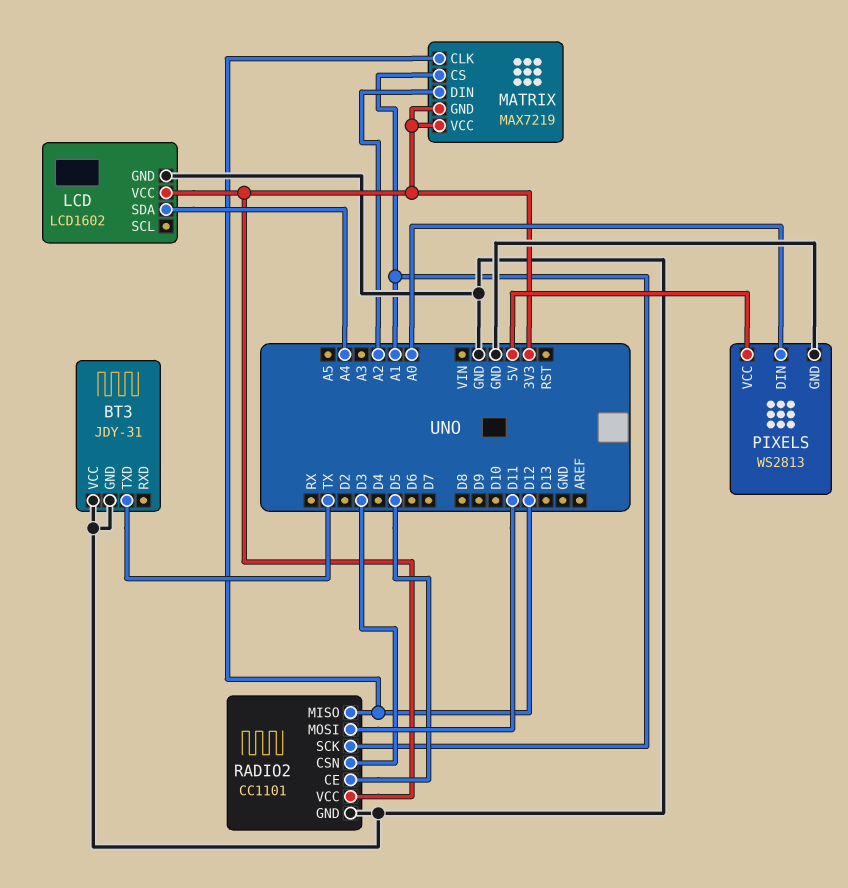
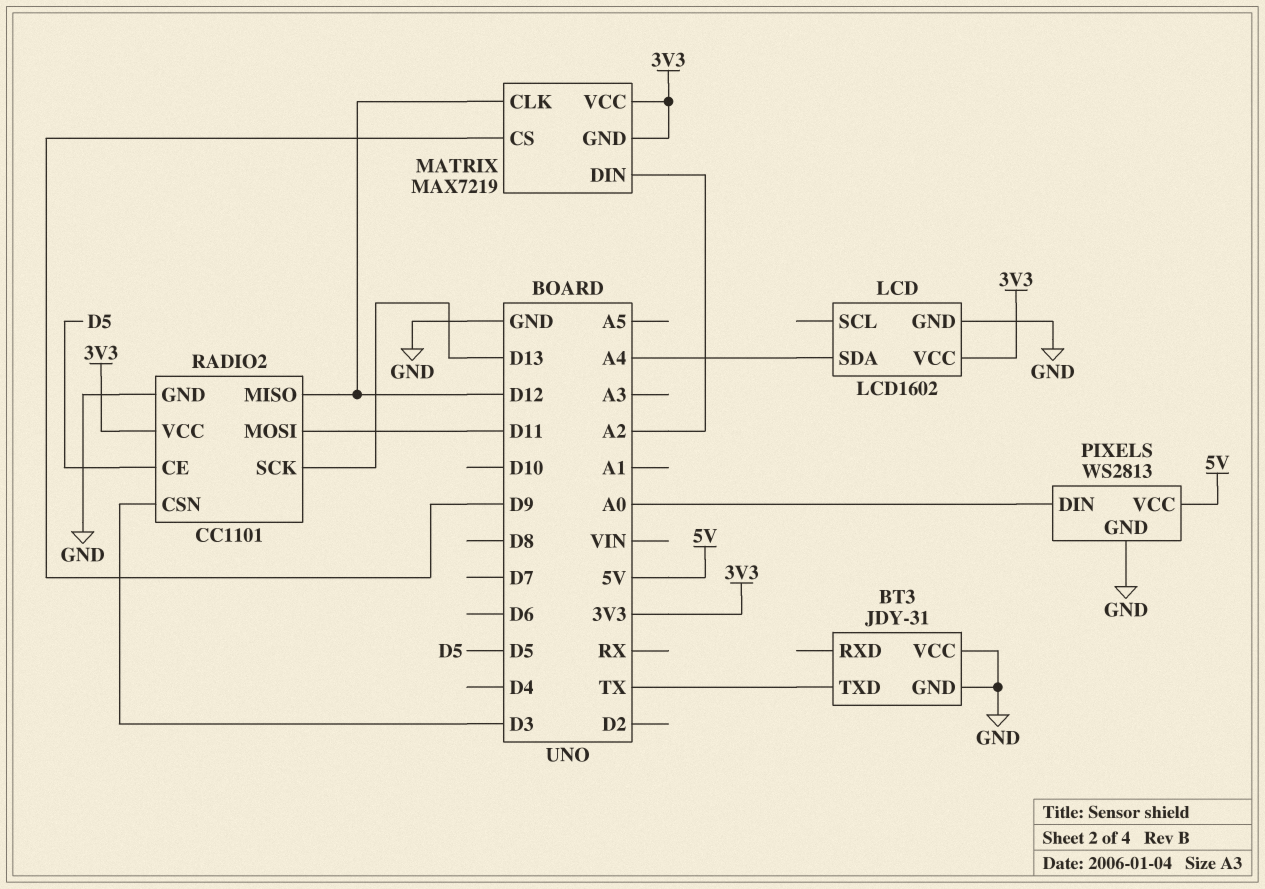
MATRIX pin CS: A1 -> D9
RADIO2 pin SCK: A1 -> D13

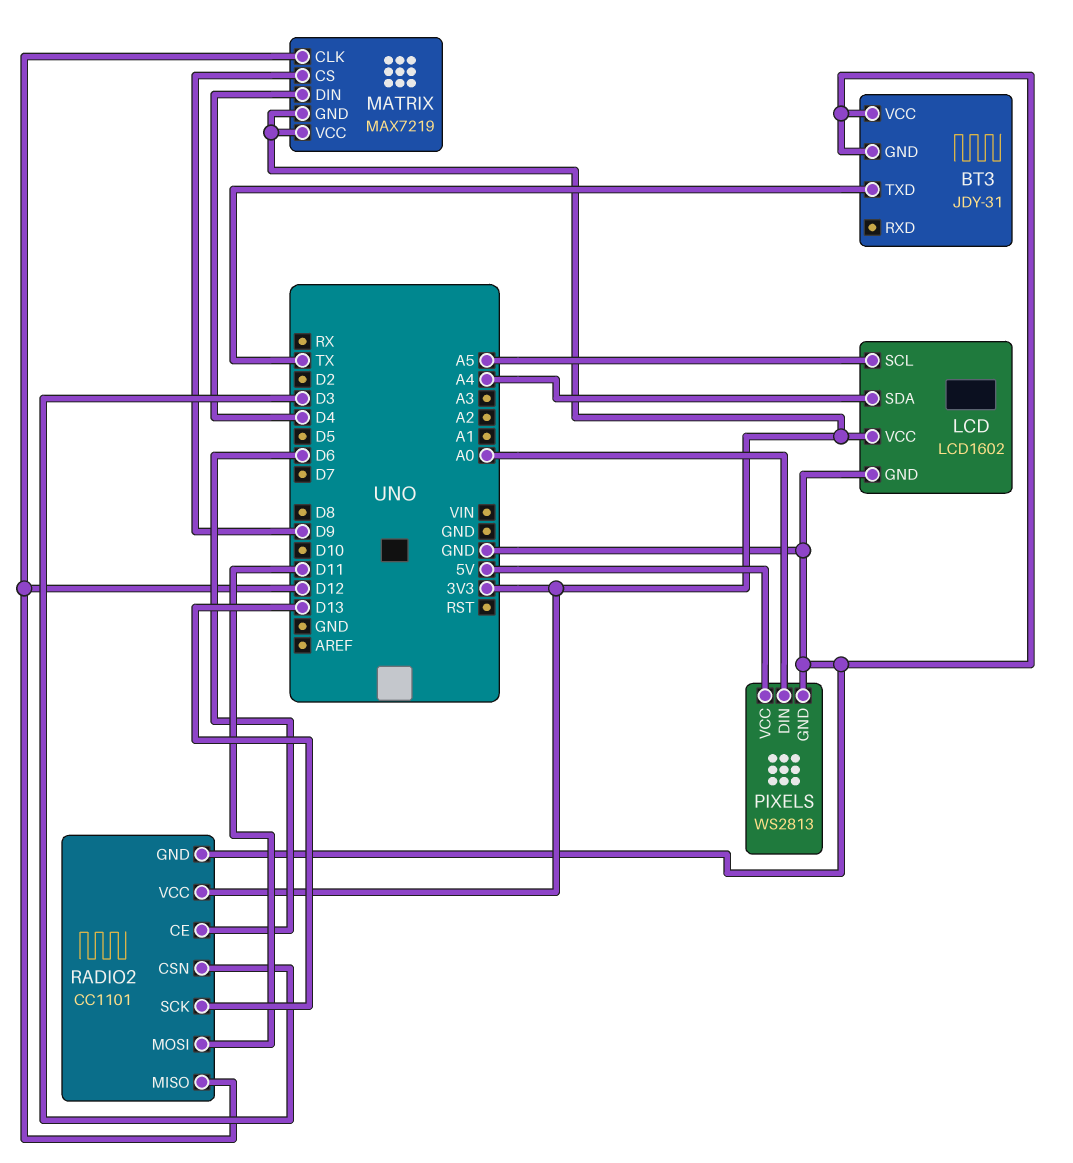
LCD pin SCL: none -> A5
MATRIX pin DIN: A2 -> D4
RADIO2 pin CE: D5 -> D6

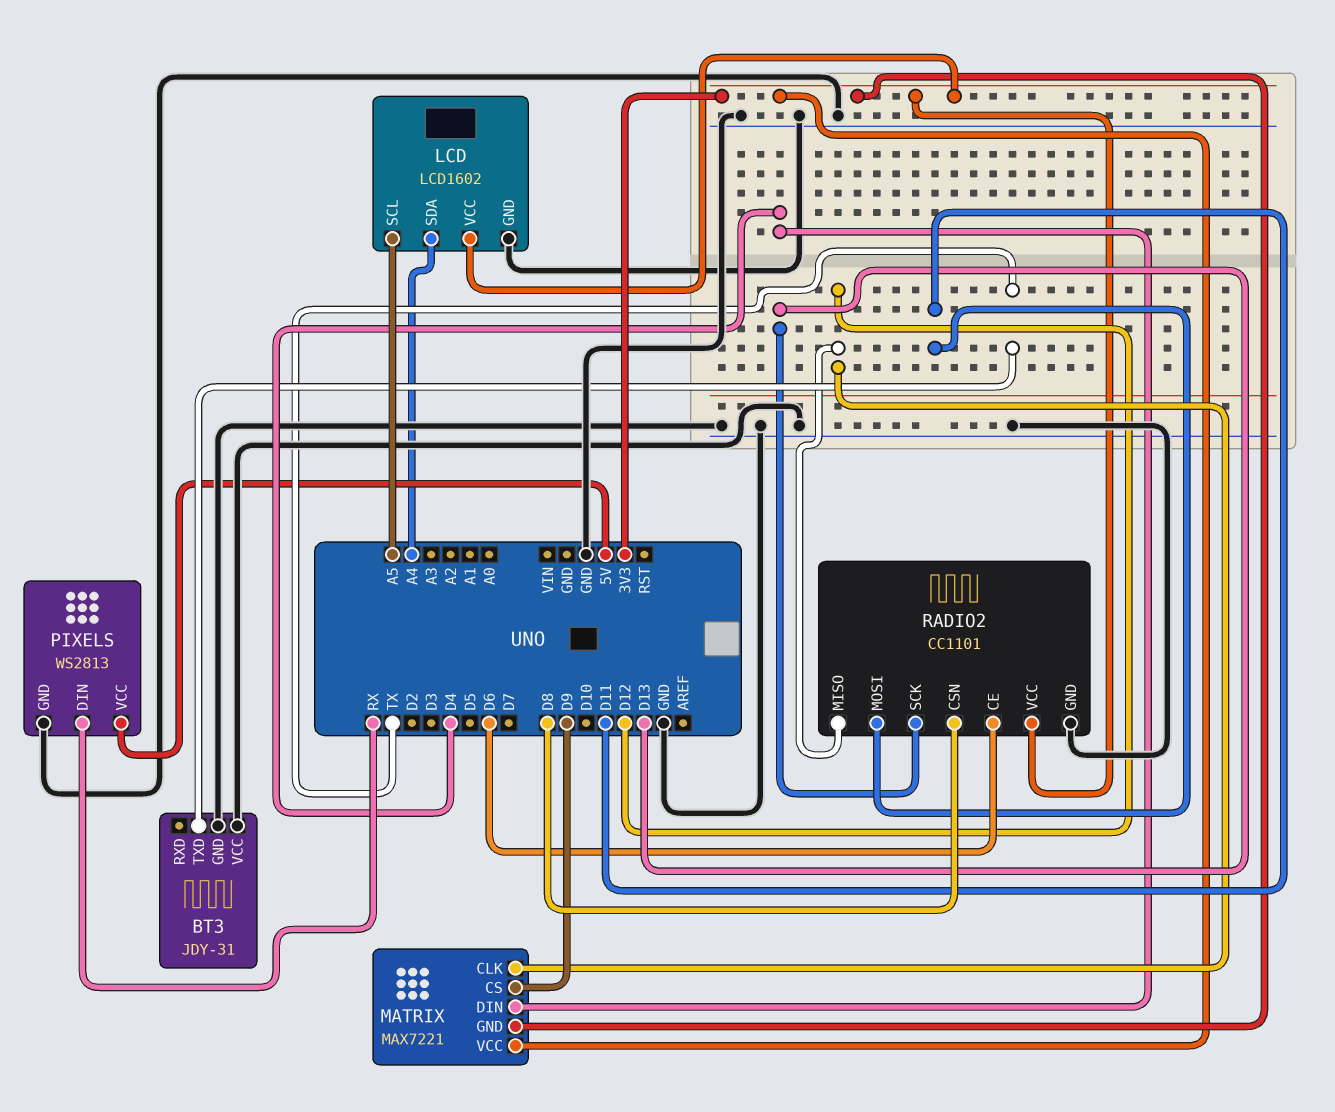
MATRIX: MAX7219 -> MAX7221
PIXELS pin DIN: A0 -> RX
RADIO2 pin CSN: D3 -> D8

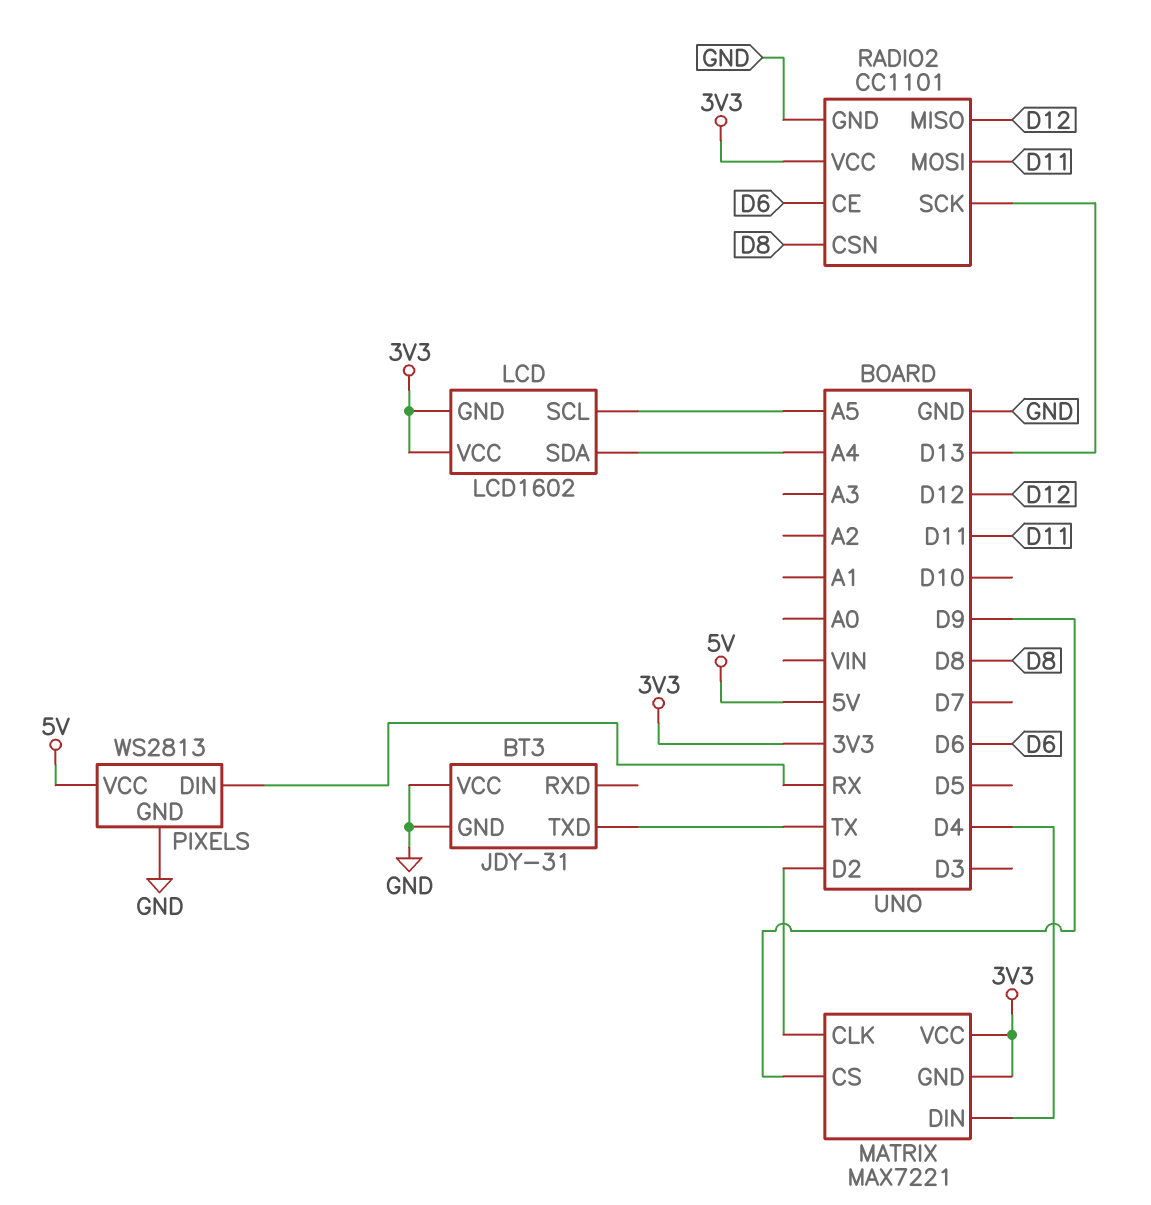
LCD pin GND: GND -> 3V3
MATRIX pin CLK: D12 -> D2

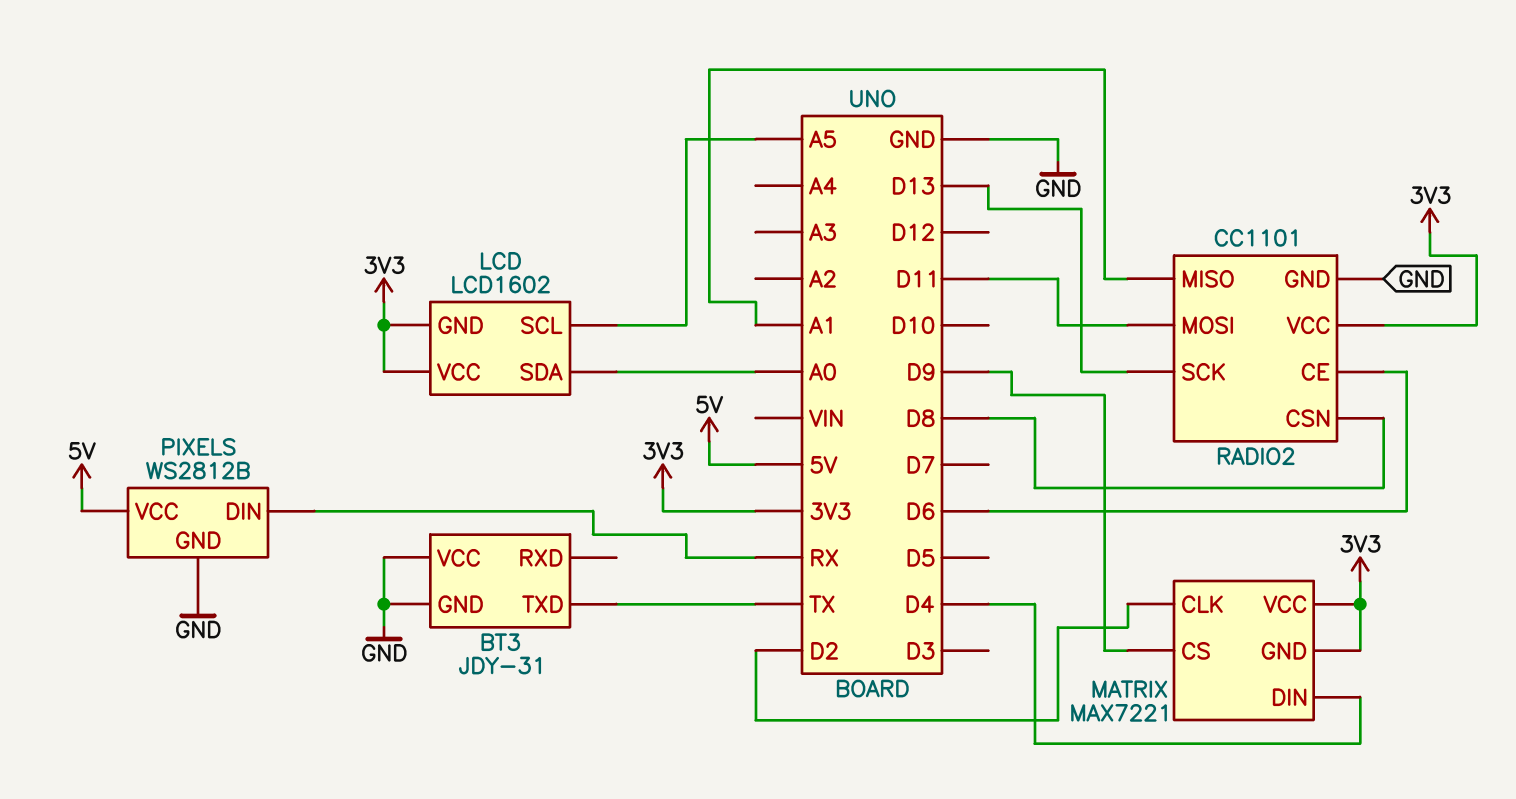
LCD pin SDA: A4 -> A0
PIXELS: WS2813 -> WS2812B
RADIO2 pin MISO: D12 -> A1

